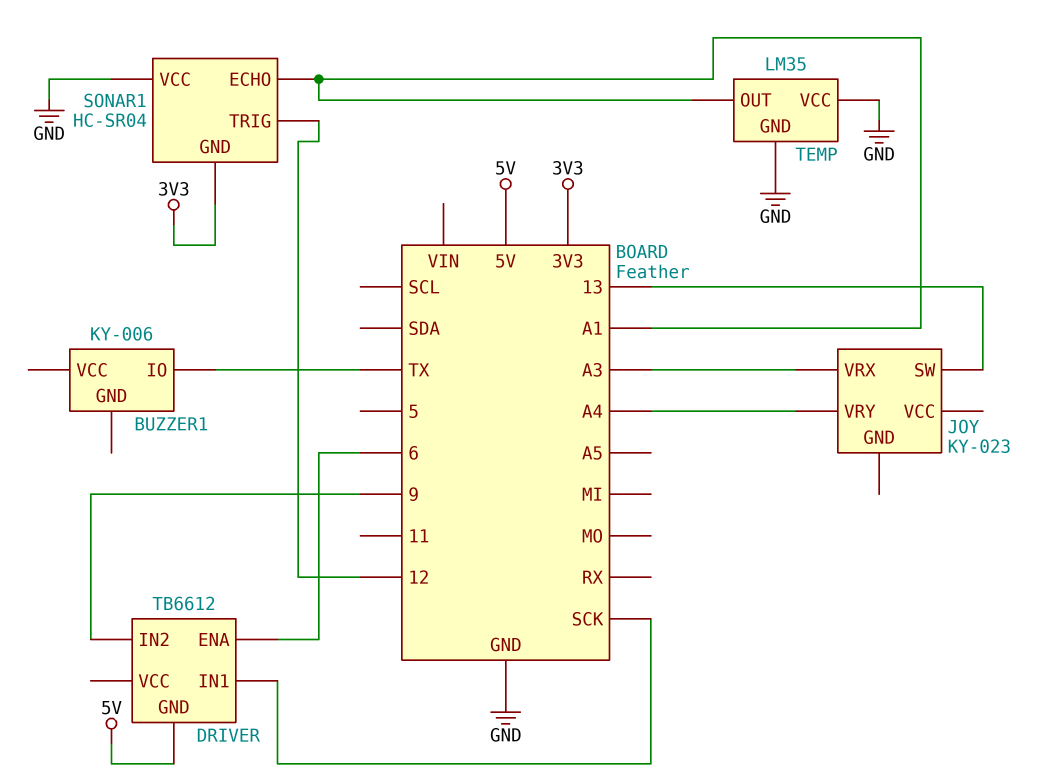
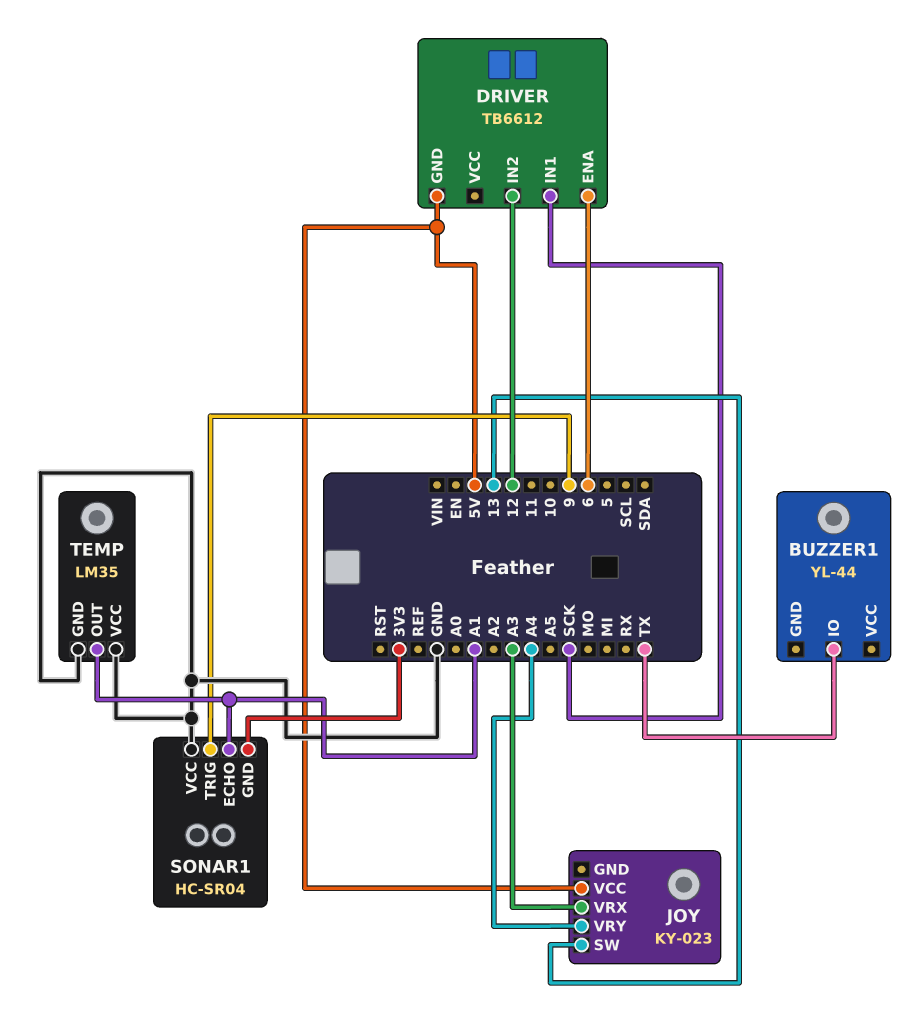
BUZZER1: KY-006 -> YL-44
DRIVER pin IN2: 9 -> 12
JOY pin VCC: none -> 5V
SONAR1 pin TRIG: 12 -> 9

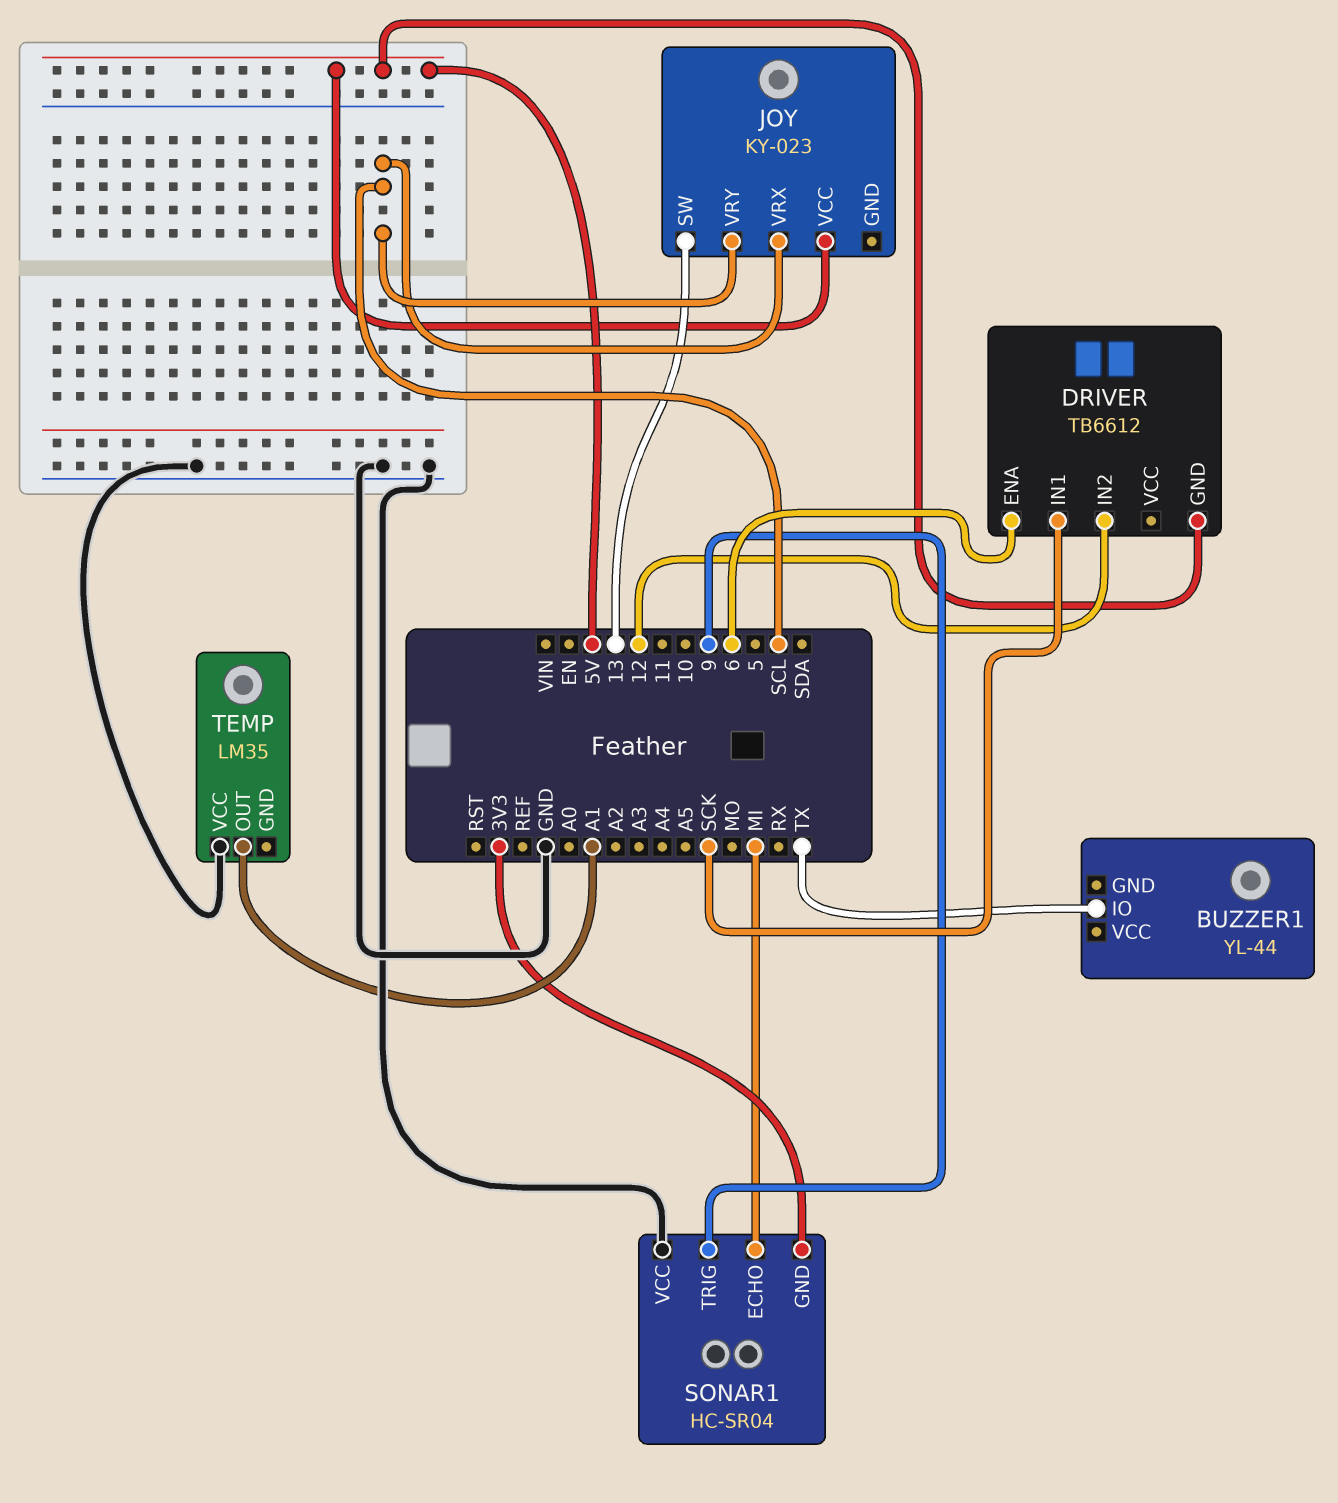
JOY pin VRX: A3 -> SCL
JOY pin VRY: A4 -> SCL
SONAR1 pin ECHO: A1 -> MI
TEMP pin GND: GND -> none

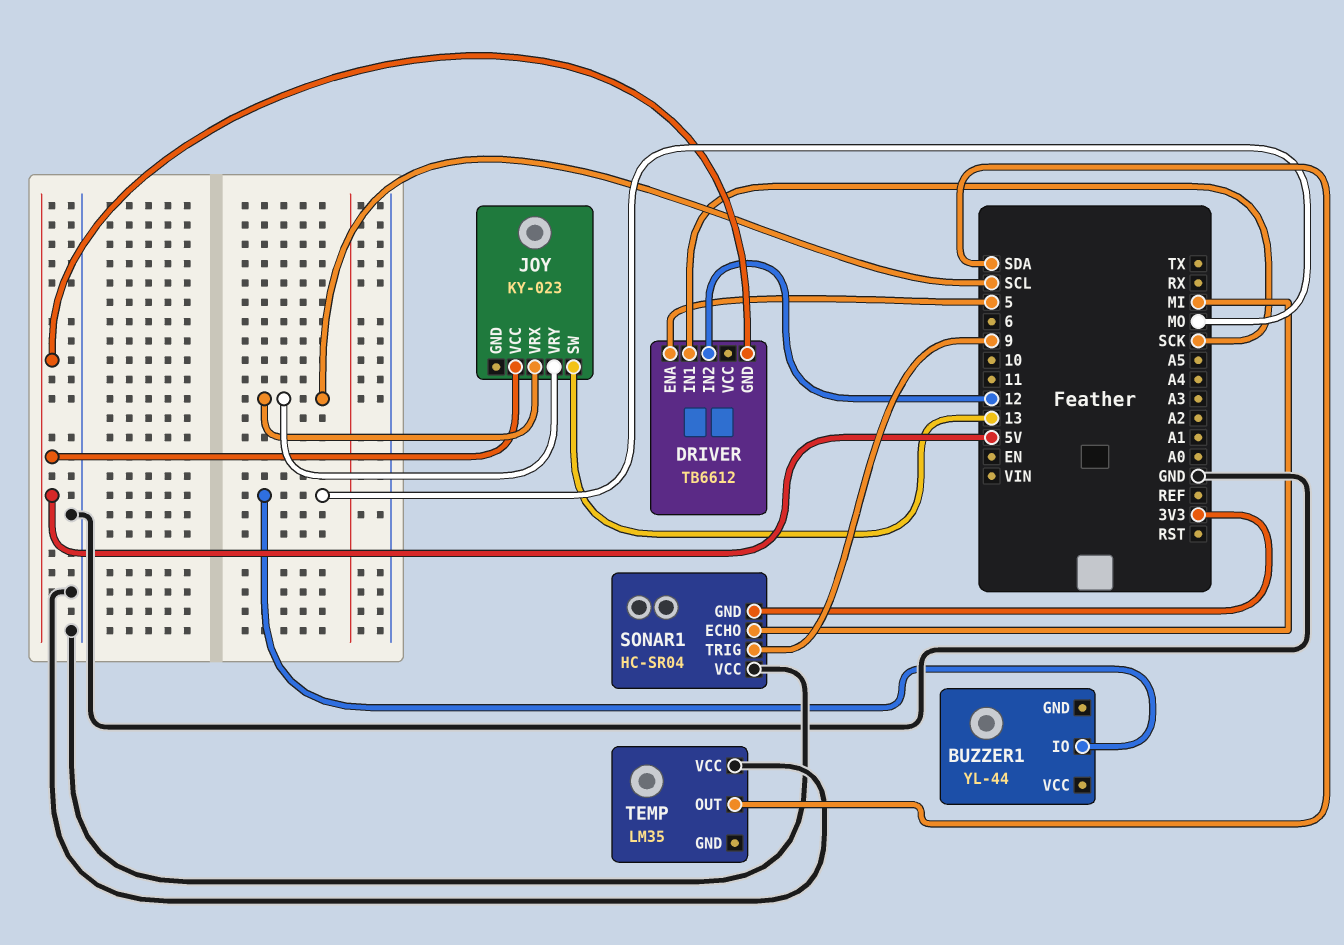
BUZZER1 pin IO: TX -> MO
DRIVER pin ENA: 6 -> 5
TEMP pin OUT: A1 -> SDA

